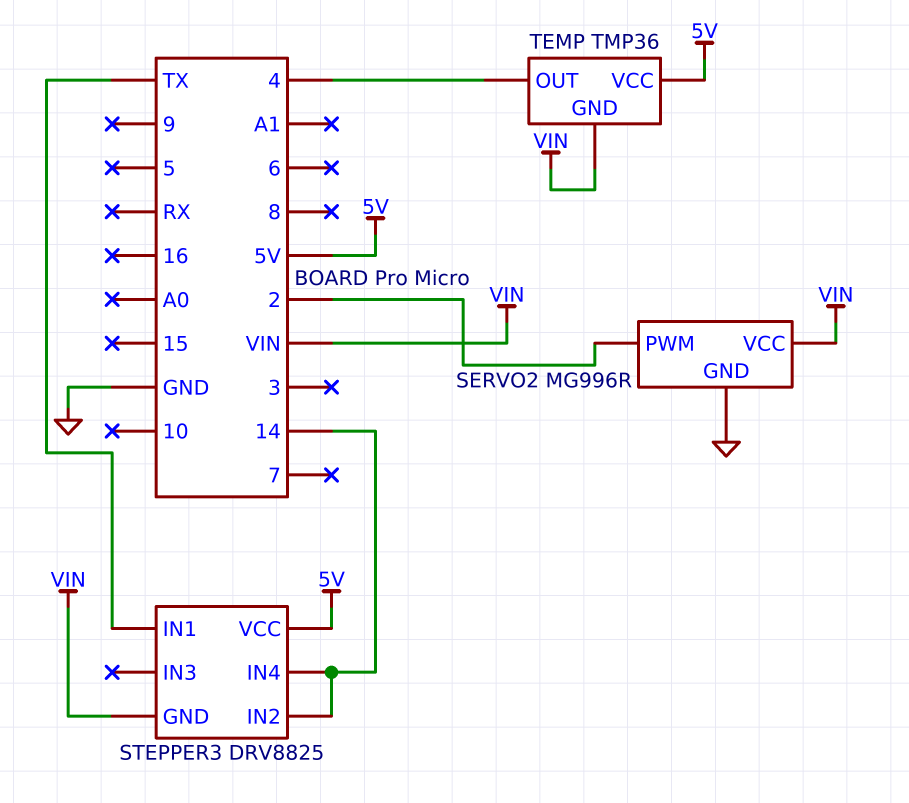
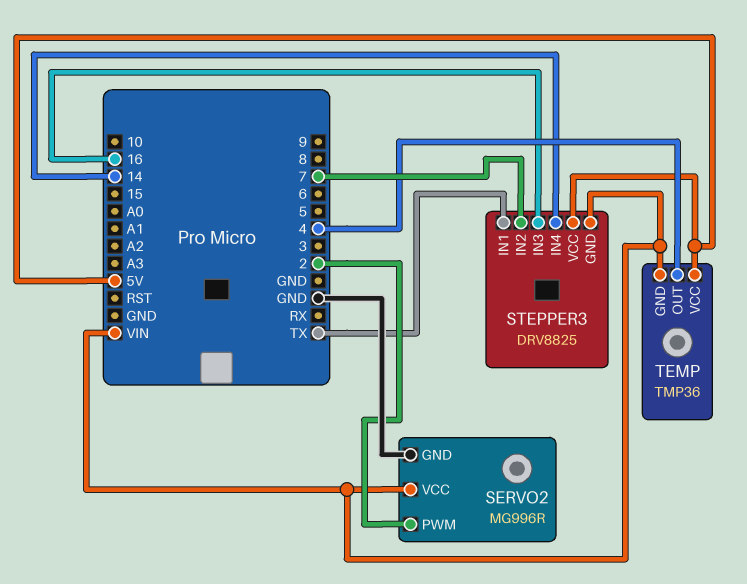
STEPPER3 pin IN2: 14 -> 7
STEPPER3 pin IN3: none -> 16

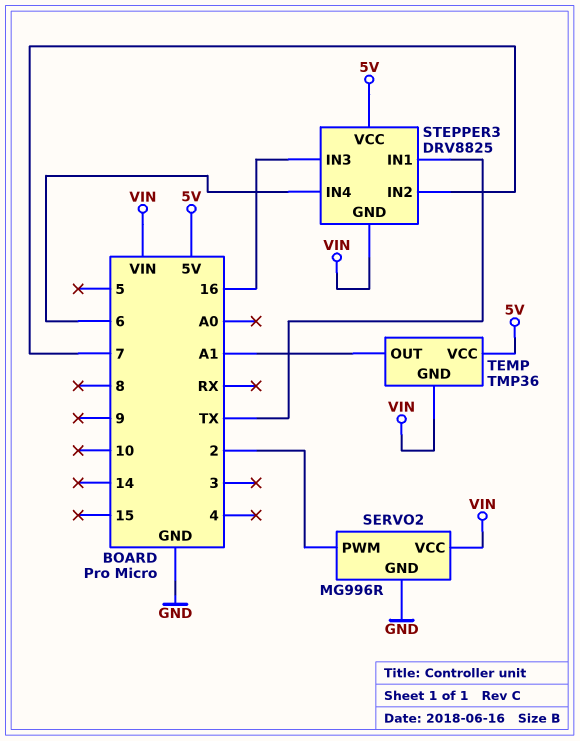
STEPPER3 pin IN4: 14 -> 6
TEMP pin OUT: 4 -> A1

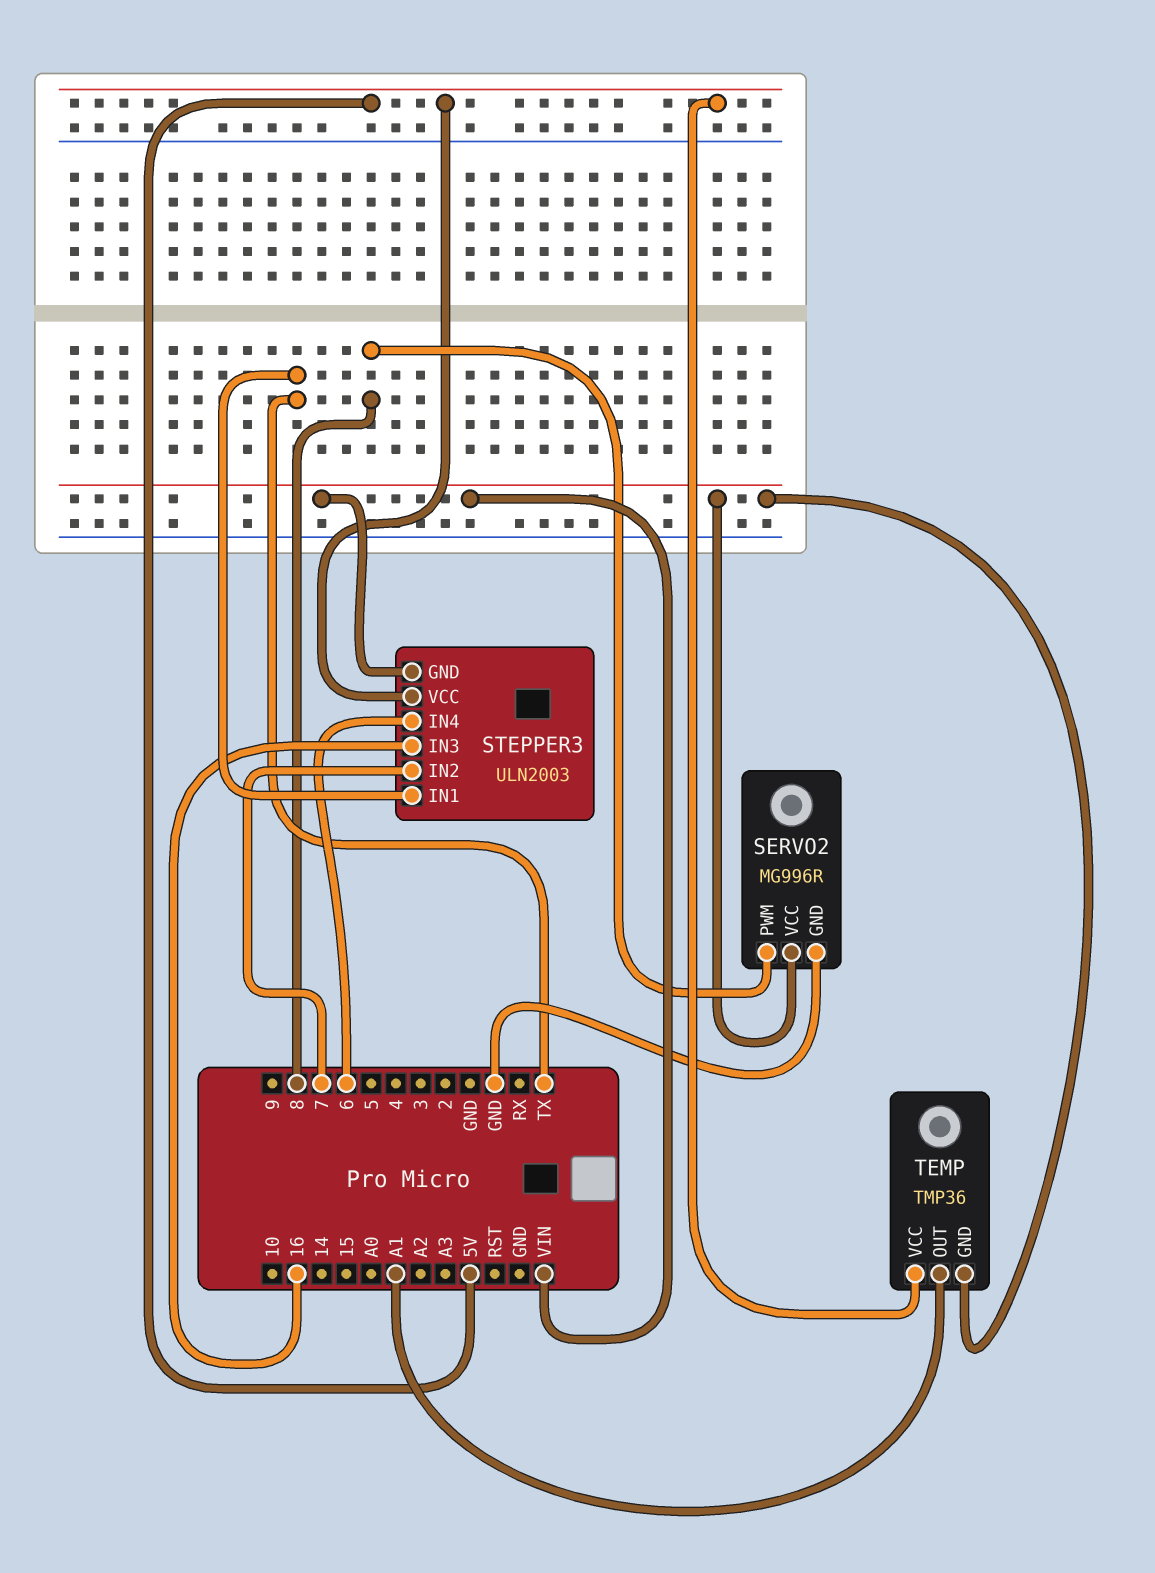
SERVO2 pin PWM: 2 -> 8
STEPPER3: DRV8825 -> ULN2003

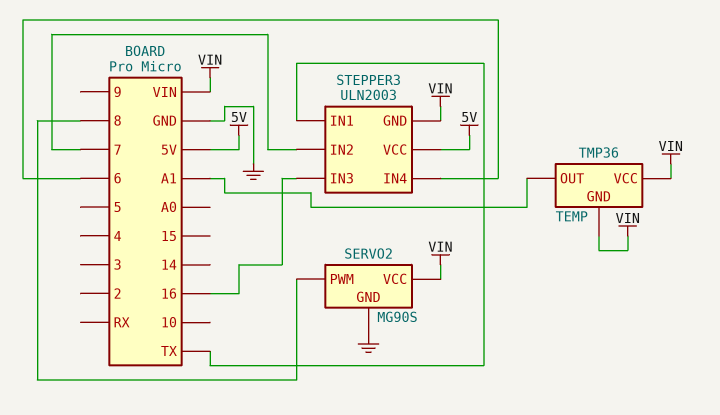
SERVO2: MG996R -> MG90S
TEMP pin VCC: 5V -> VIN

